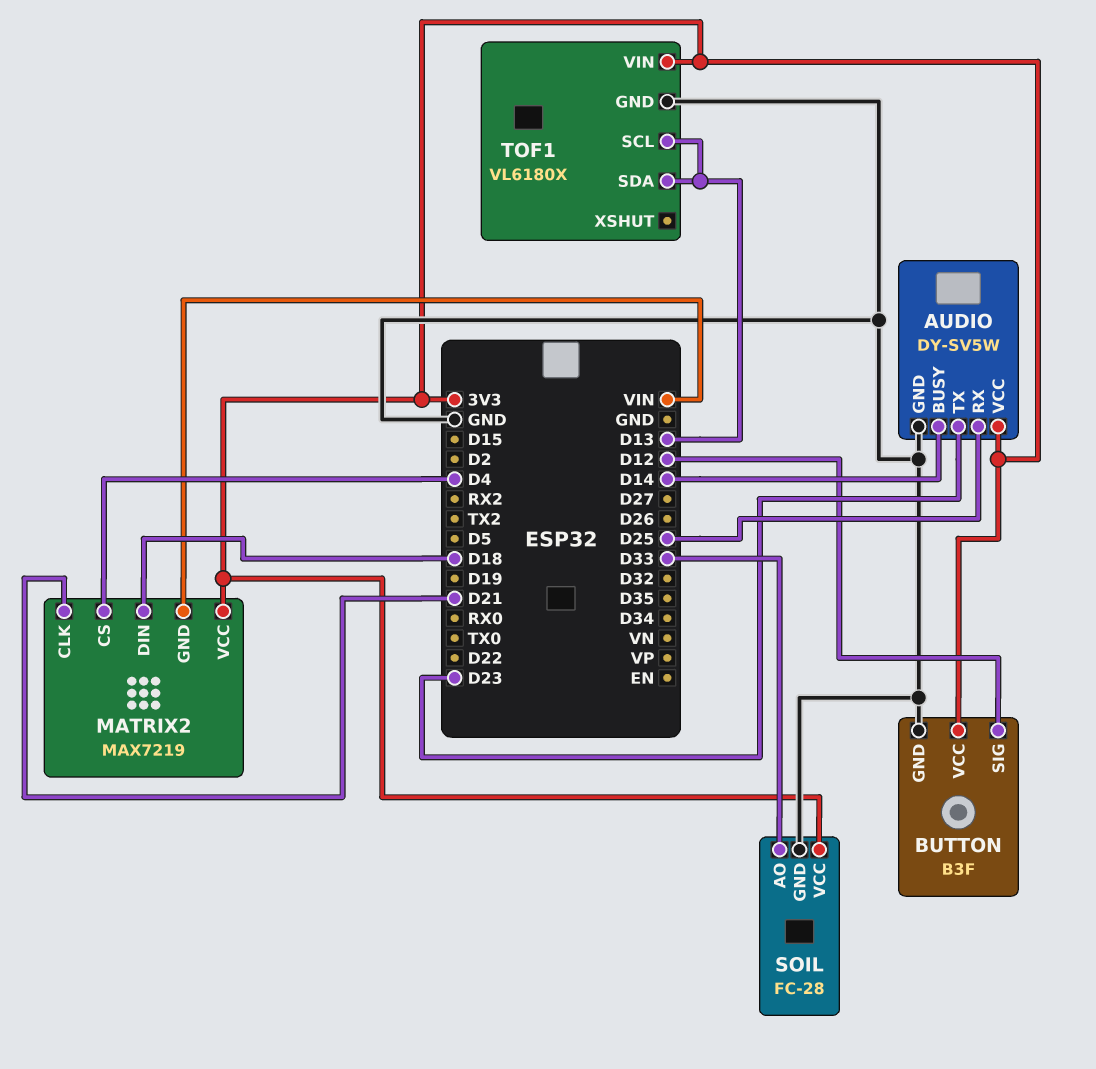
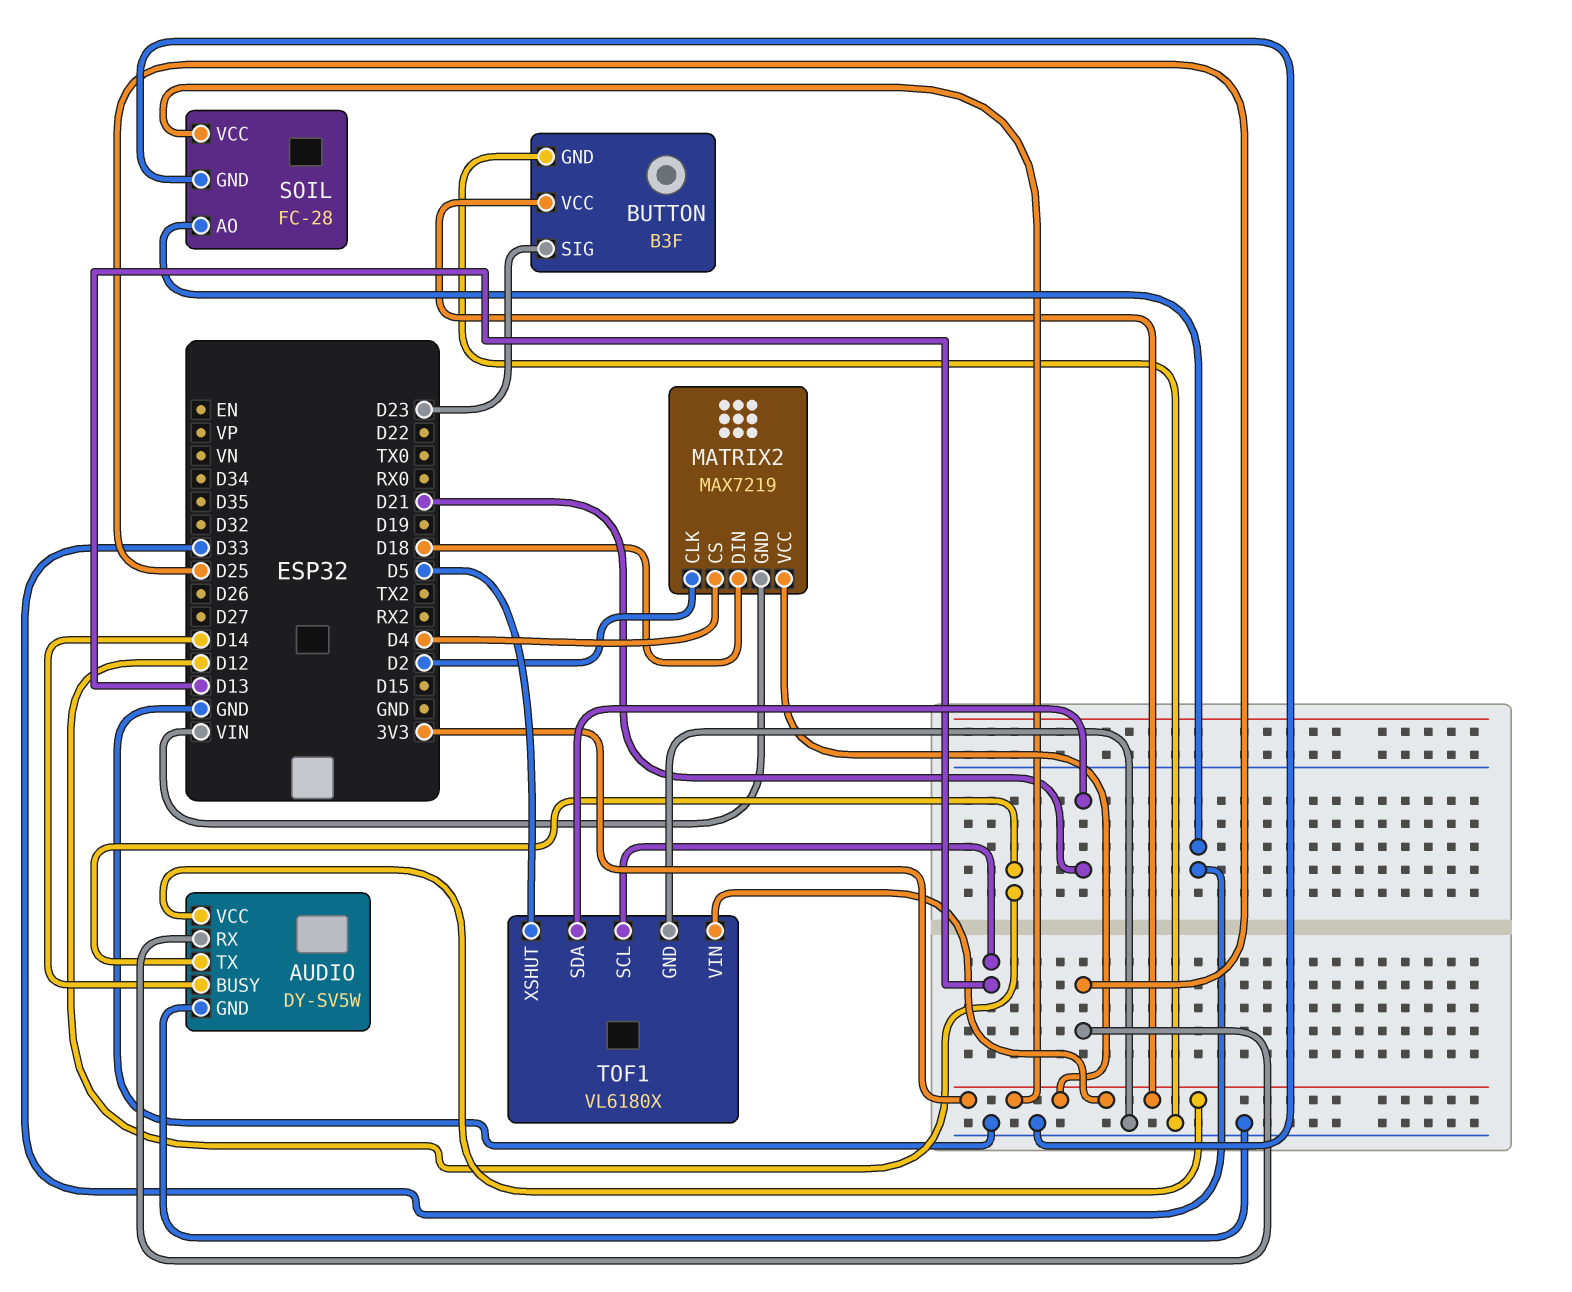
AUDIO pin TX: D23 -> D12
BUTTON pin SIG: D12 -> D23
MATRIX2 pin CLK: D21 -> D2
TOF1 pin SDA: D13 -> D21
TOF1 pin XSHUT: none -> D5

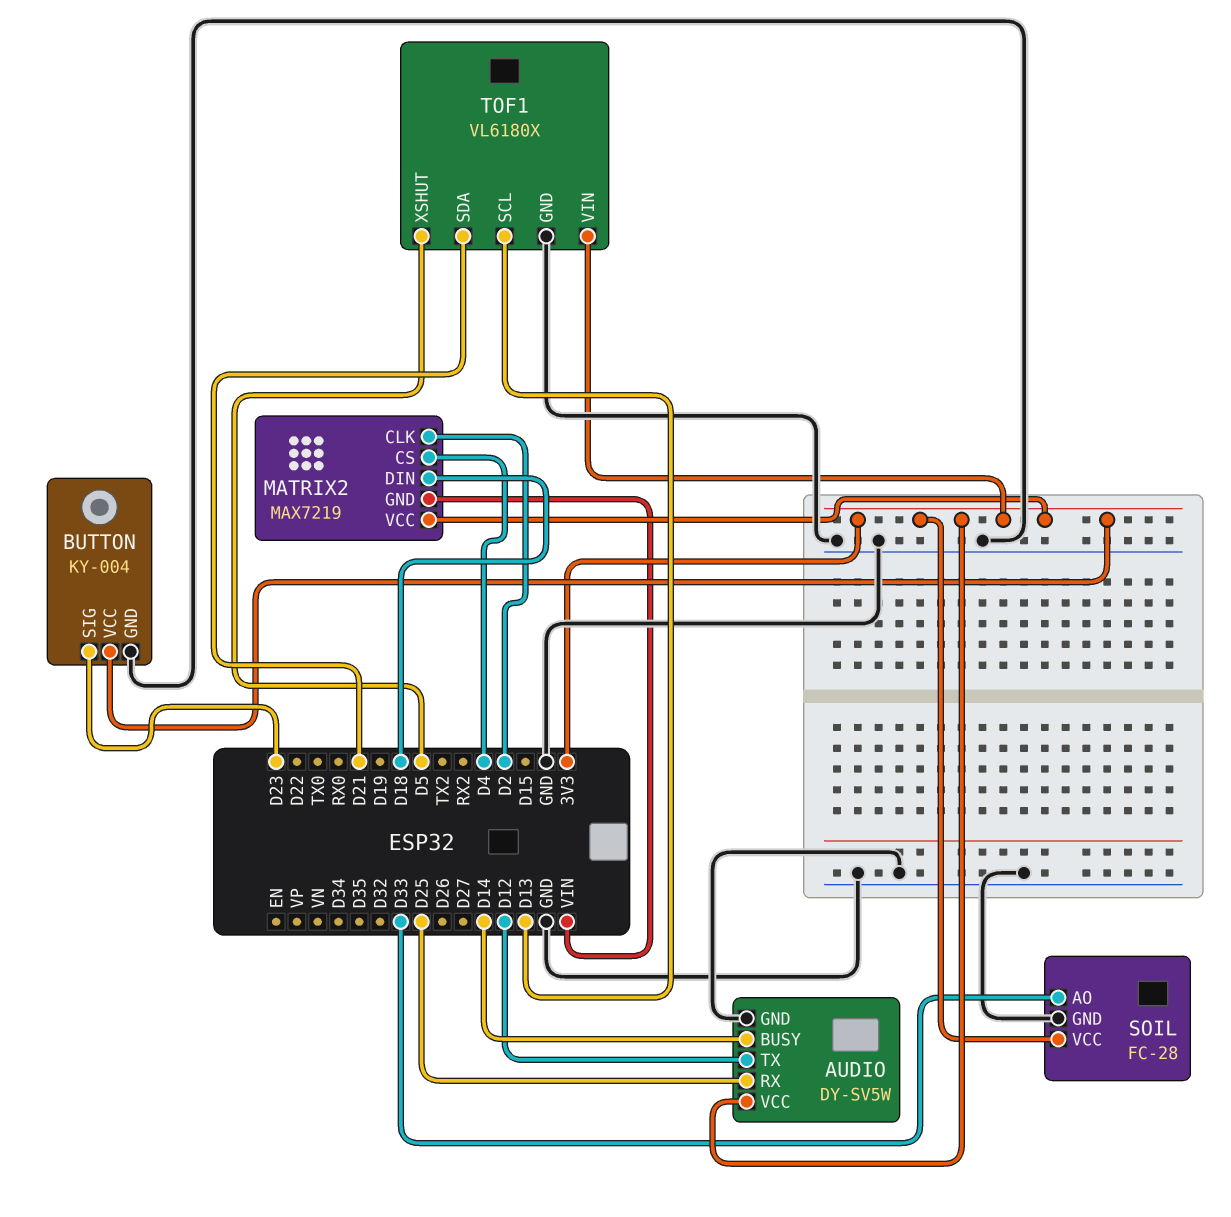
BUTTON: B3F -> KY-004

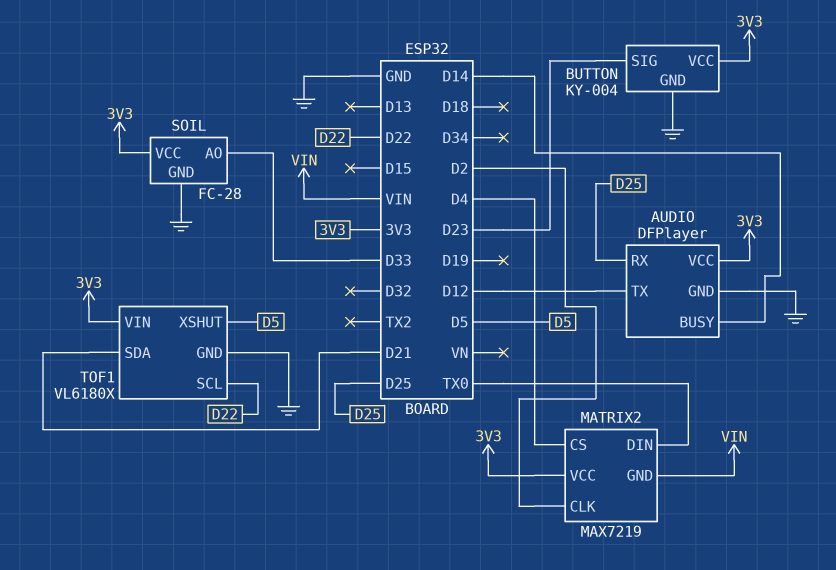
AUDIO: DY-SV5W -> DFPlayer
MATRIX2 pin DIN: D18 -> TX0
TOF1 pin SCL: D13 -> D22

